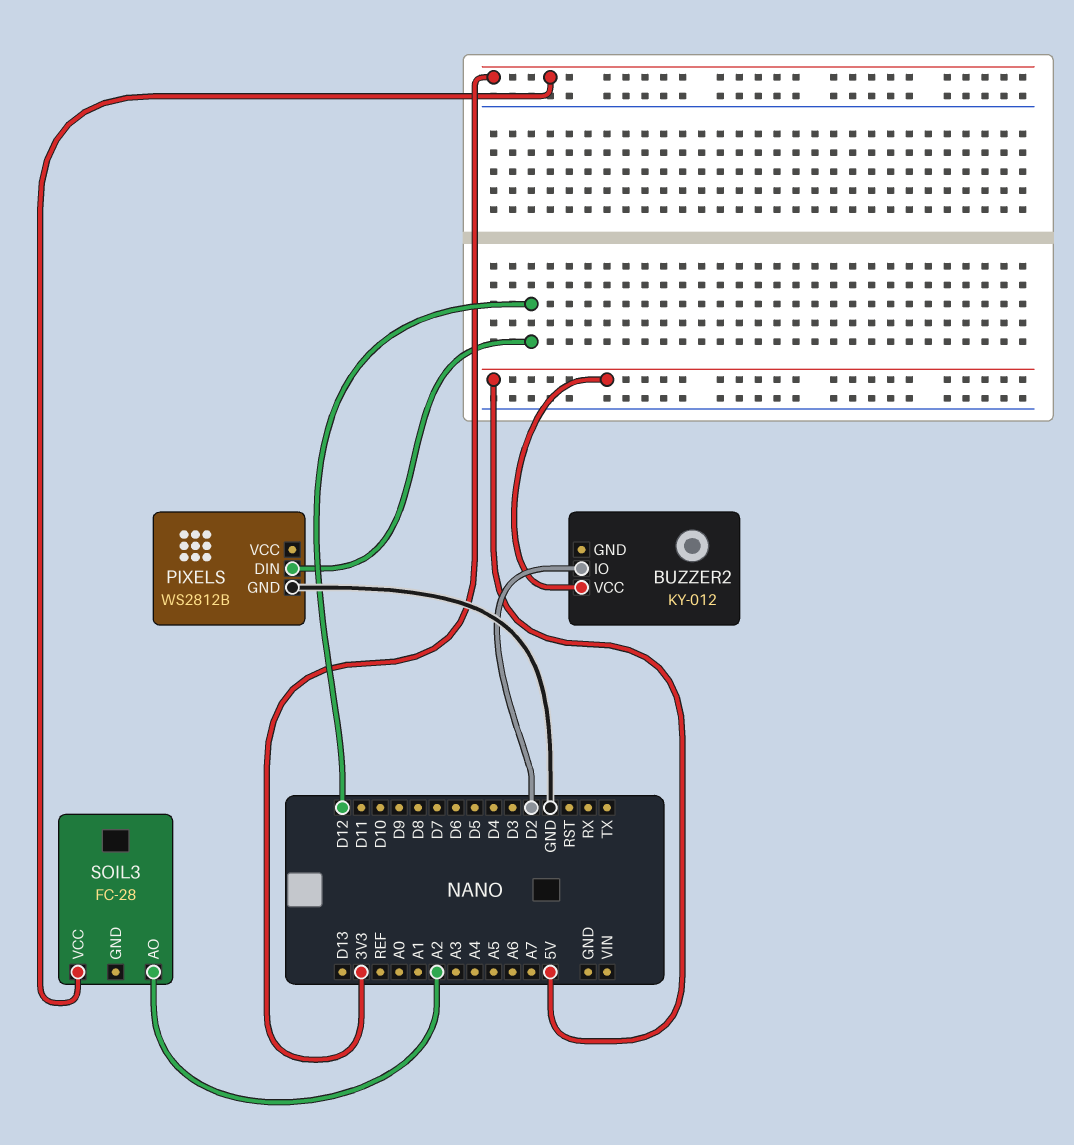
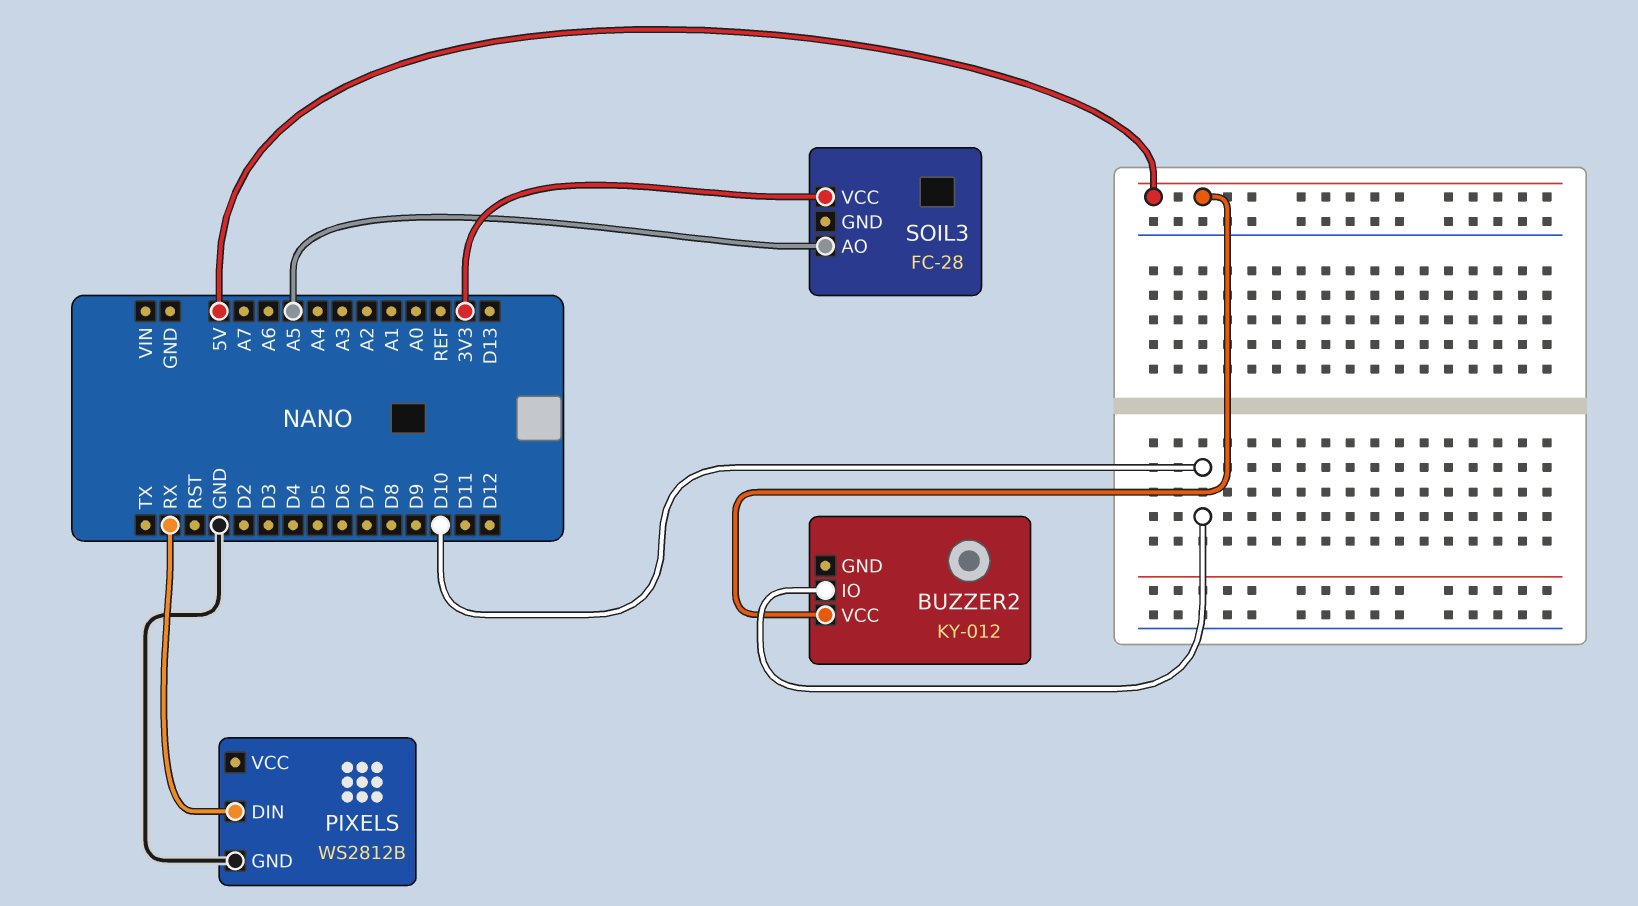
BUZZER2 pin IO: D2 -> D10
PIXELS pin DIN: D12 -> RX
SOIL3 pin AO: A2 -> A5

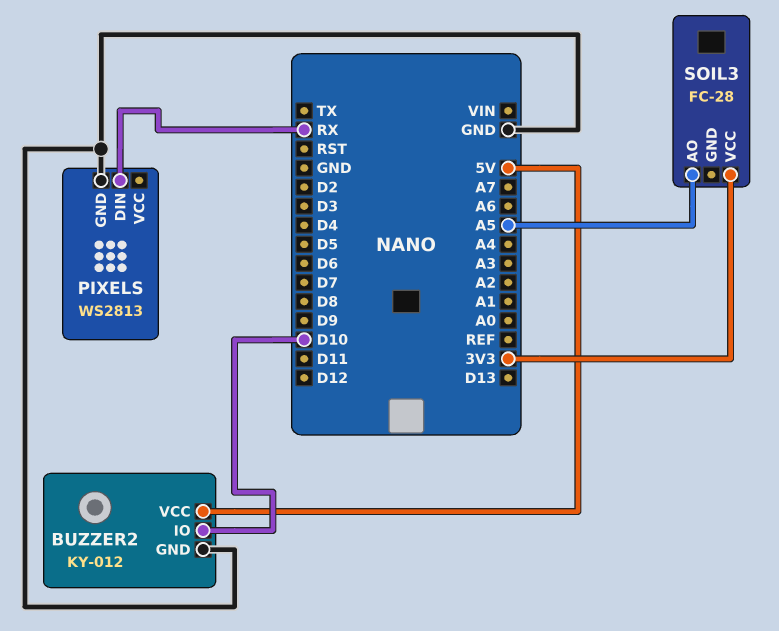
BUZZER2 pin GND: none -> GND
PIXELS: WS2812B -> WS2813

